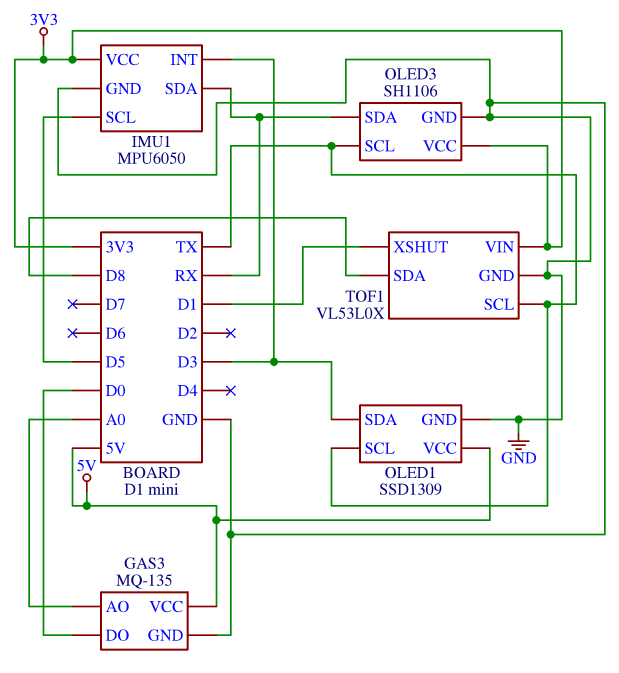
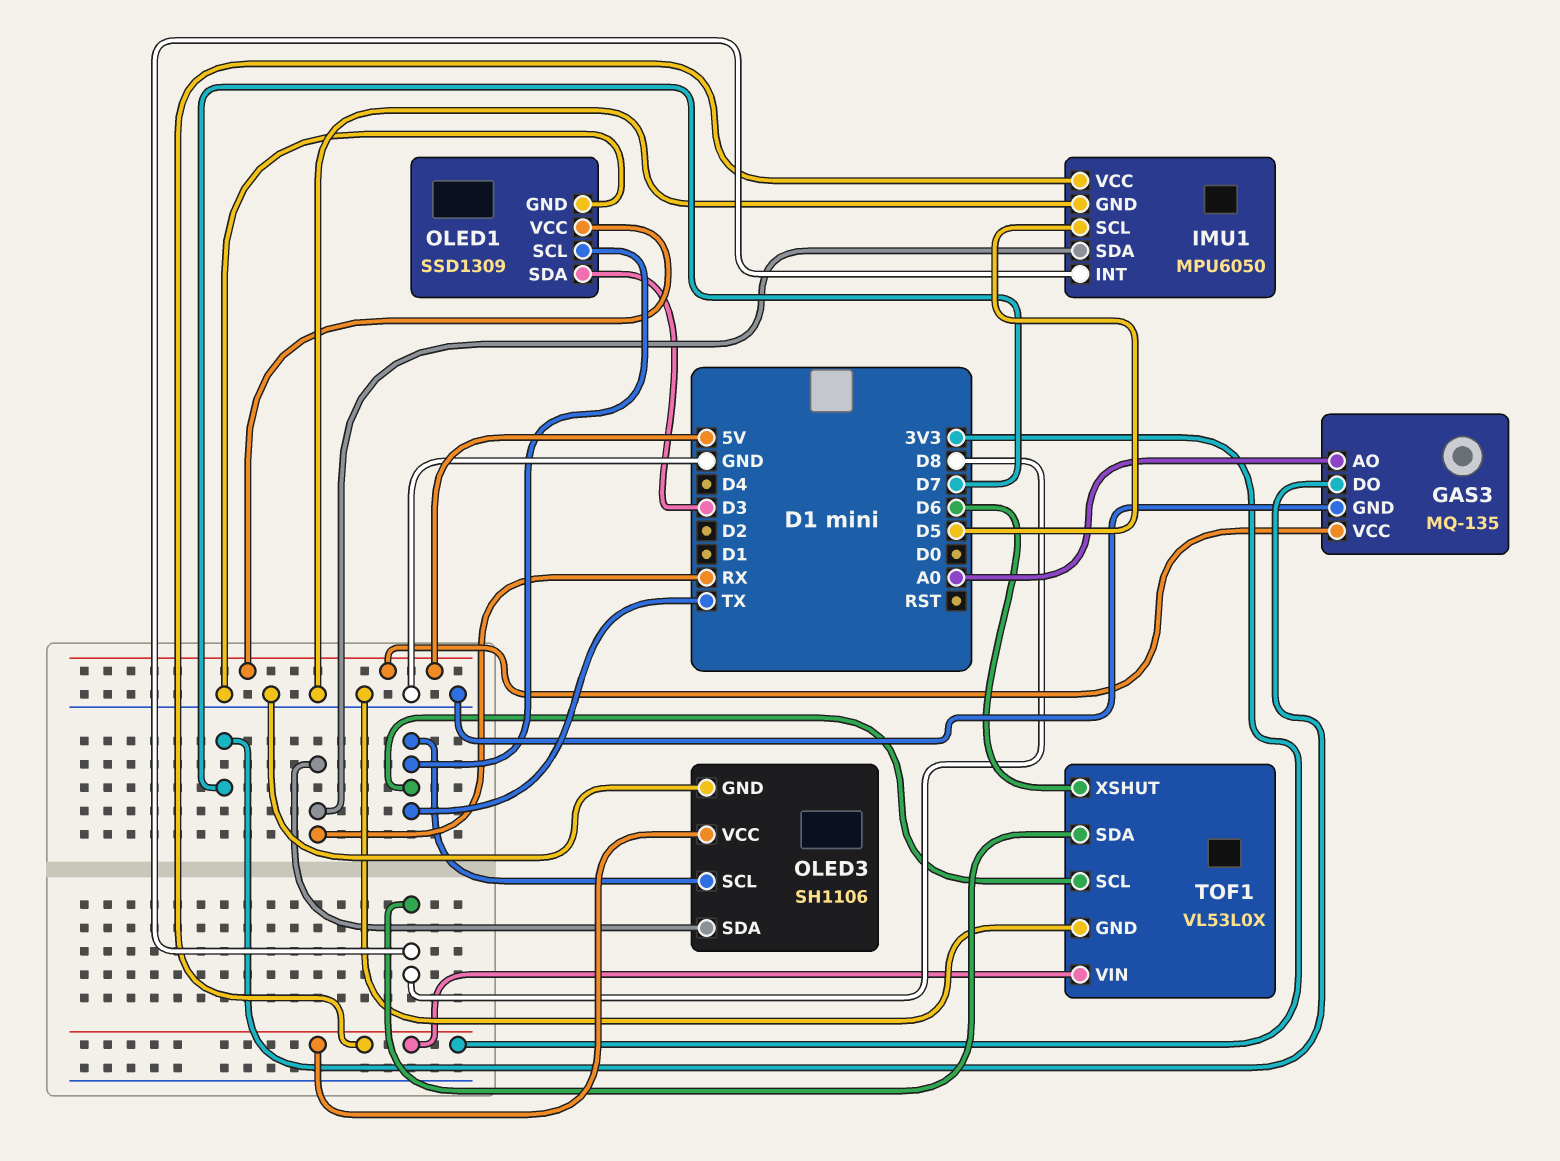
GAS3 pin DO: D0 -> D7
IMU1 pin INT: D3 -> D8
TOF1 pin XSHUT: D1 -> D6

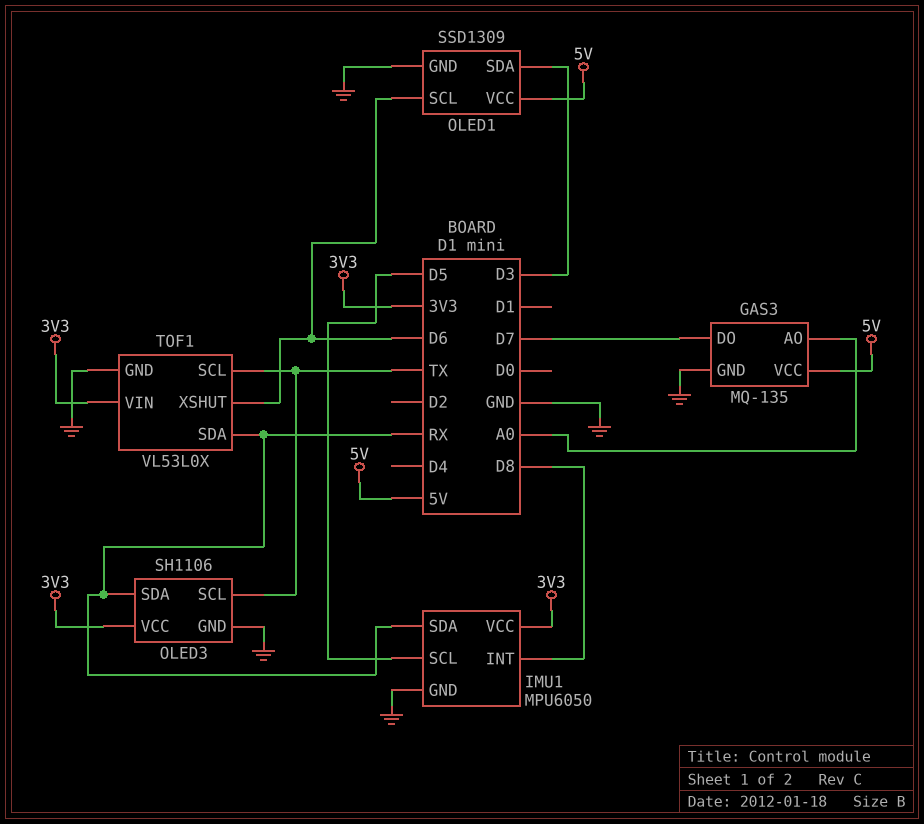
OLED1 pin SCL: TX -> D6
TOF1 pin SDA: D8 -> RX

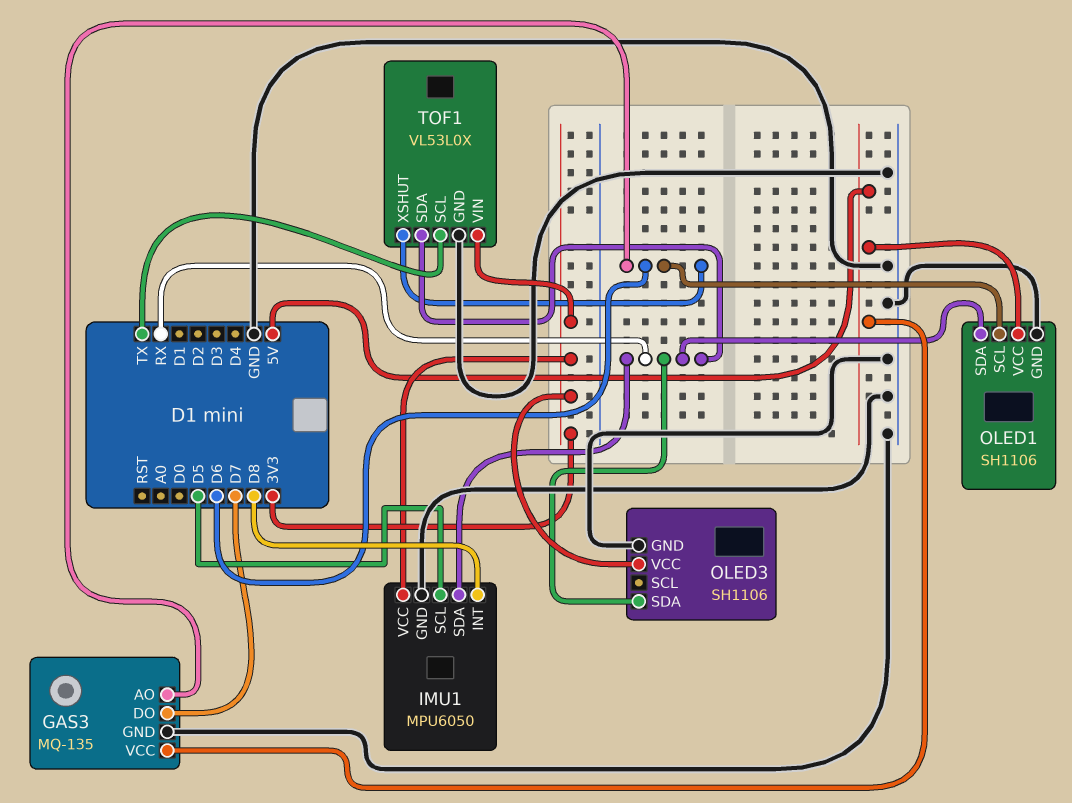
GAS3 pin AO: A0 -> D6
OLED1: SSD1309 -> SH1106
OLED1 pin SDA: D3 -> RX
OLED3 pin SCL: TX -> none

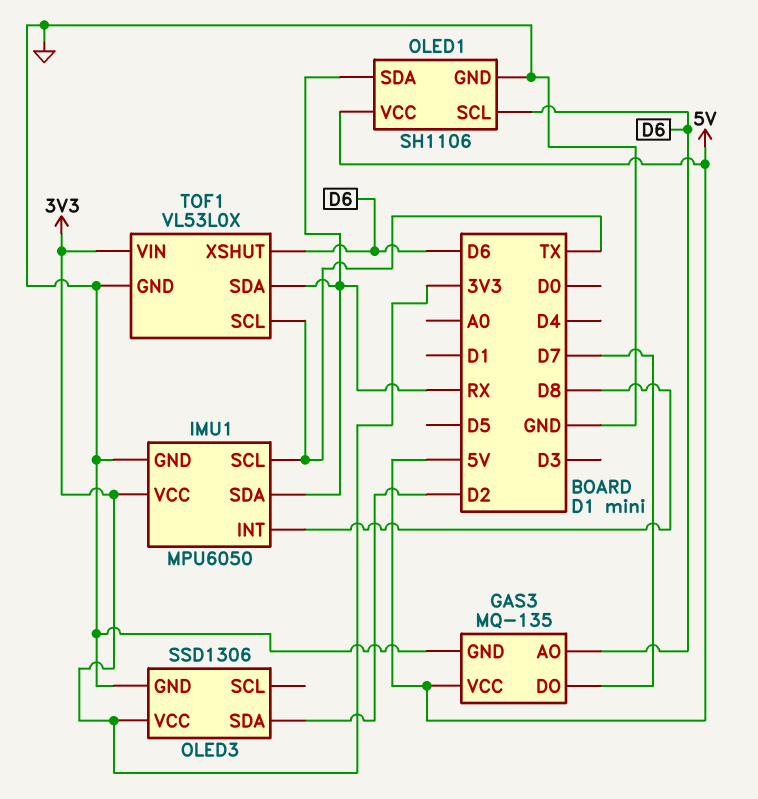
IMU1 pin SCL: D5 -> TX
OLED3: SH1106 -> SSD1306
OLED3 pin SDA: RX -> D2

